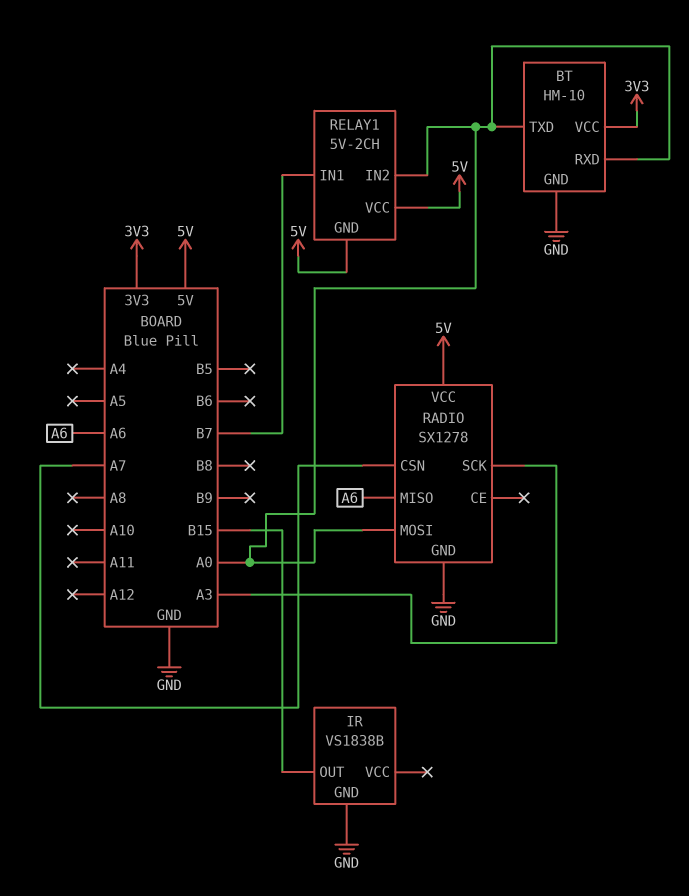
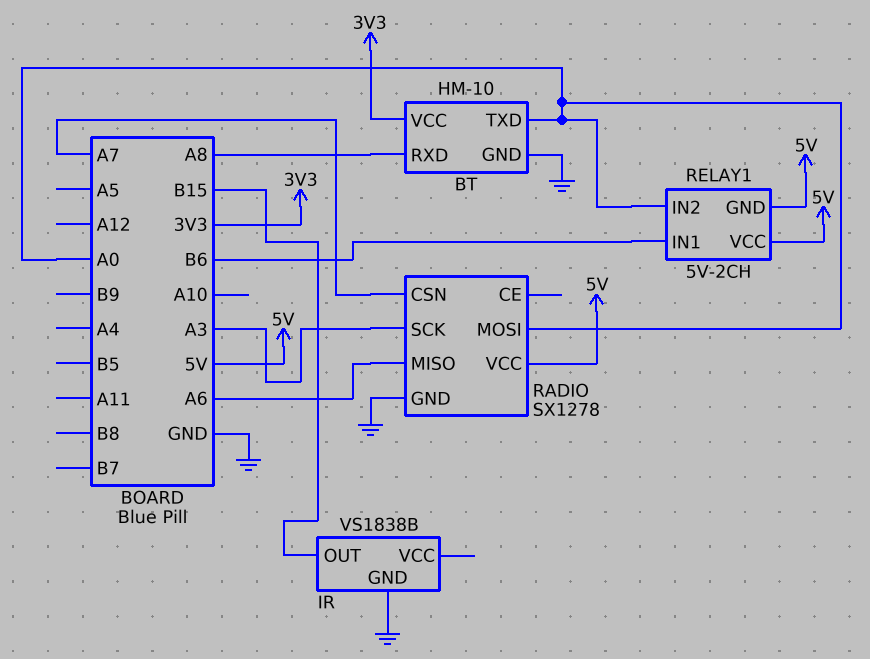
BT pin RXD: A0 -> A8
RELAY1 pin IN1: B7 -> B6

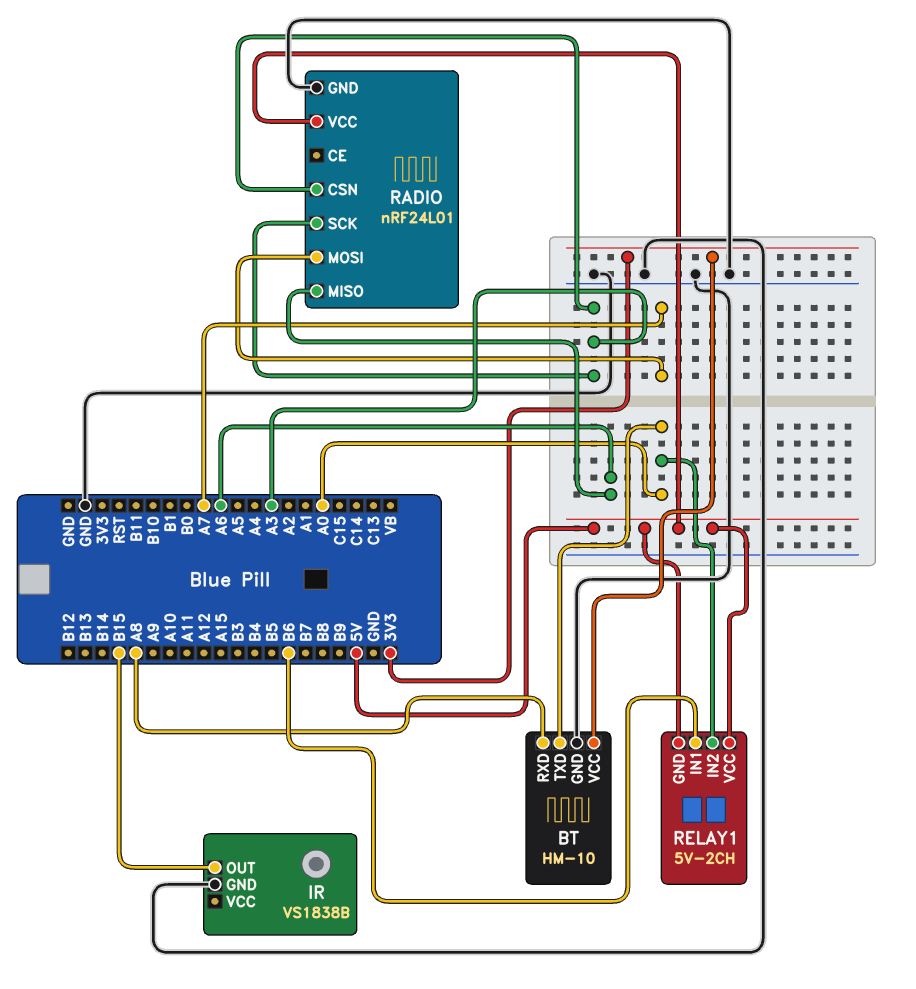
RADIO: SX1278 -> nRF24L01
RADIO pin CSN: A7 -> A3
RADIO pin MOSI: A0 -> A7

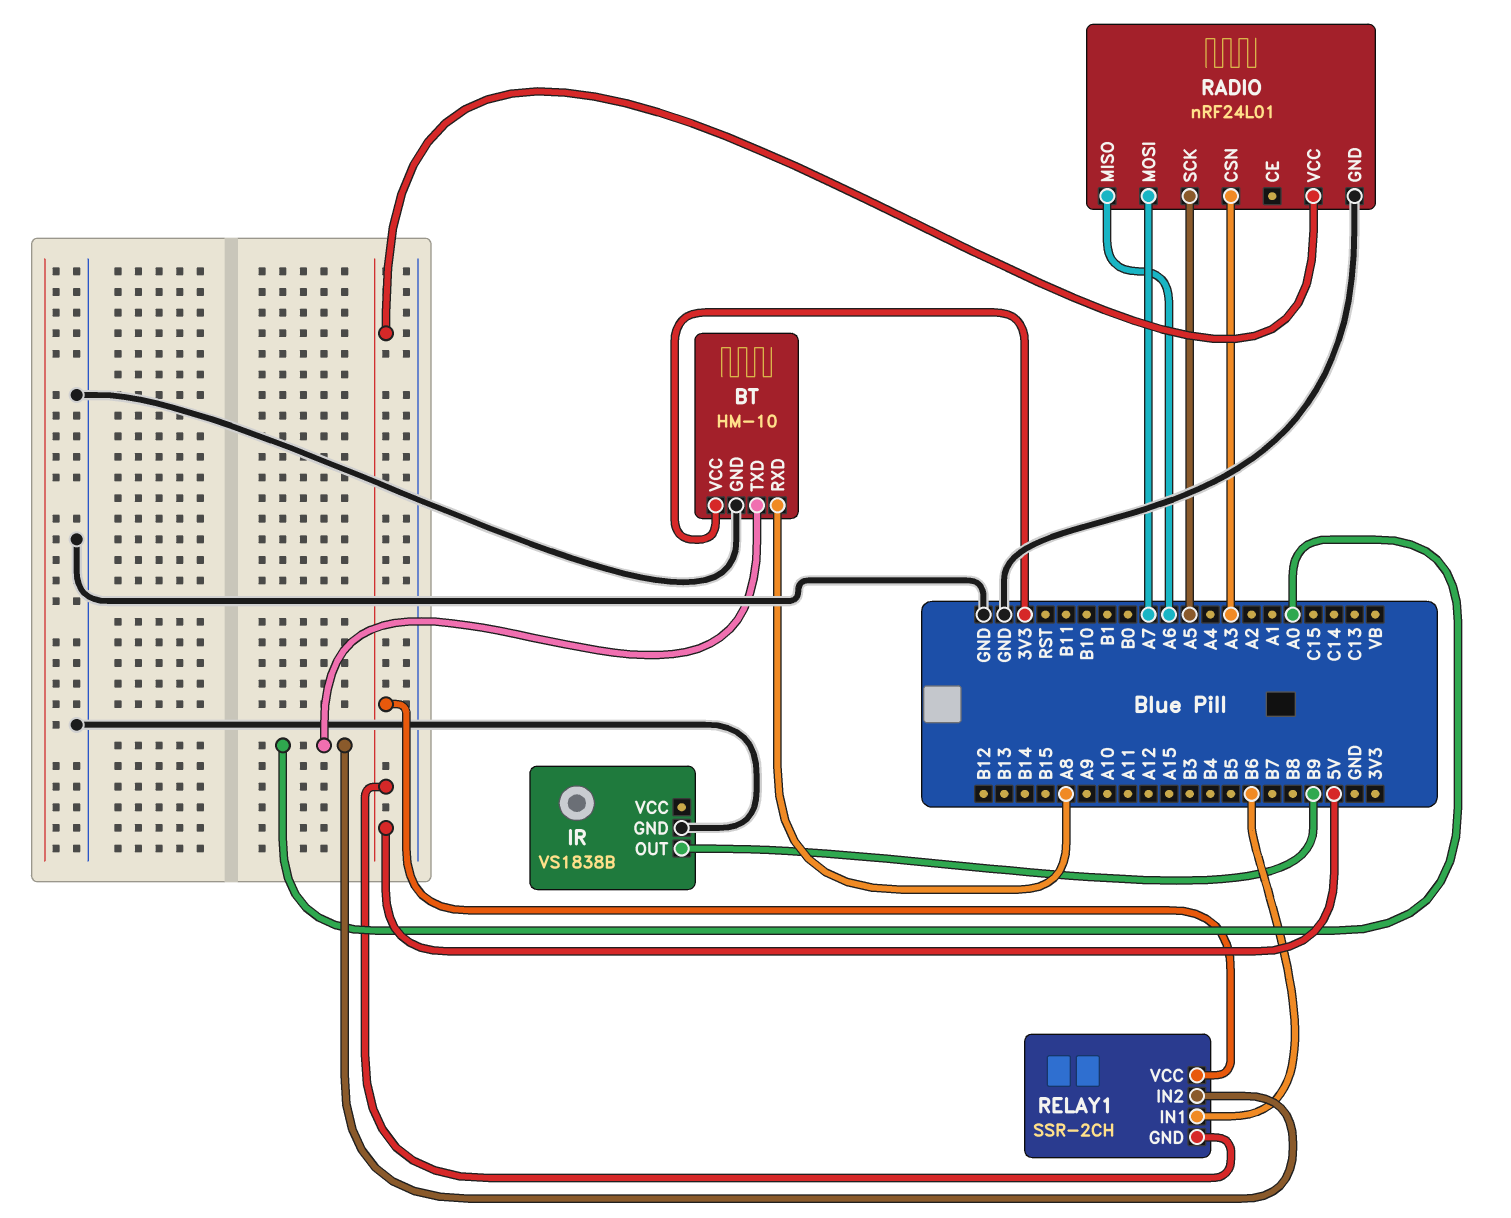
IR pin OUT: B15 -> B9
RADIO pin SCK: A3 -> A5
RELAY1: 5V-2CH -> SSR-2CH

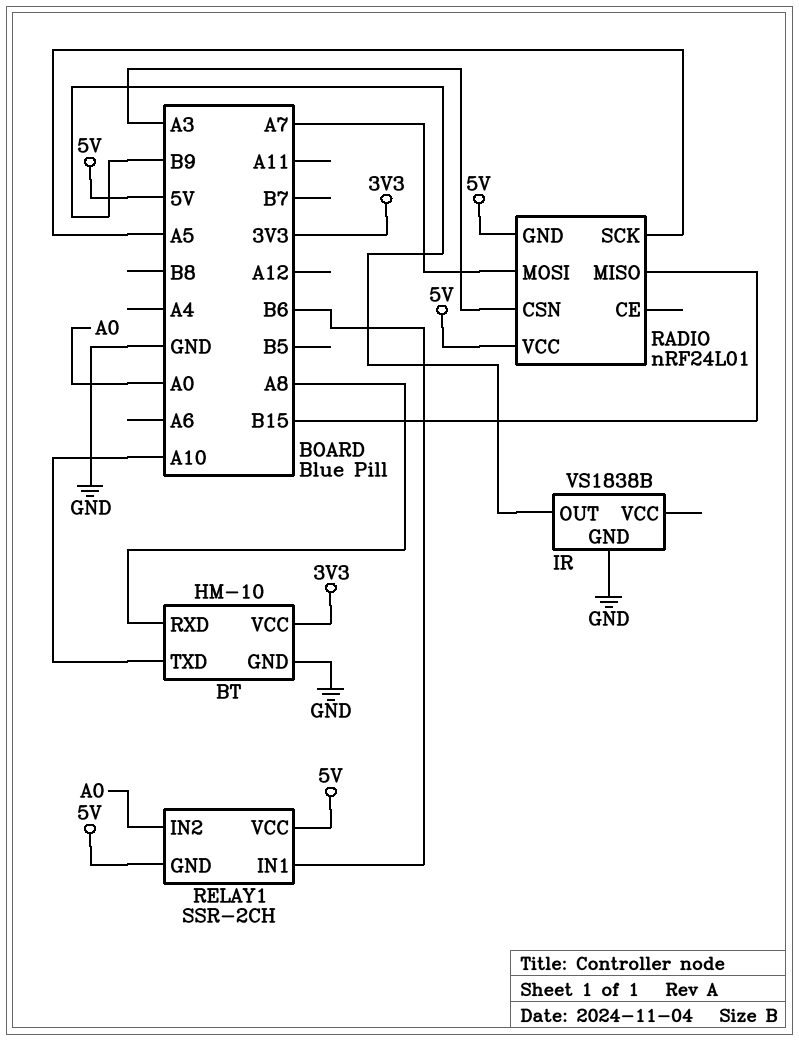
BT pin TXD: A0 -> A10
RADIO pin GND: GND -> 5V
RADIO pin MISO: A6 -> B15

